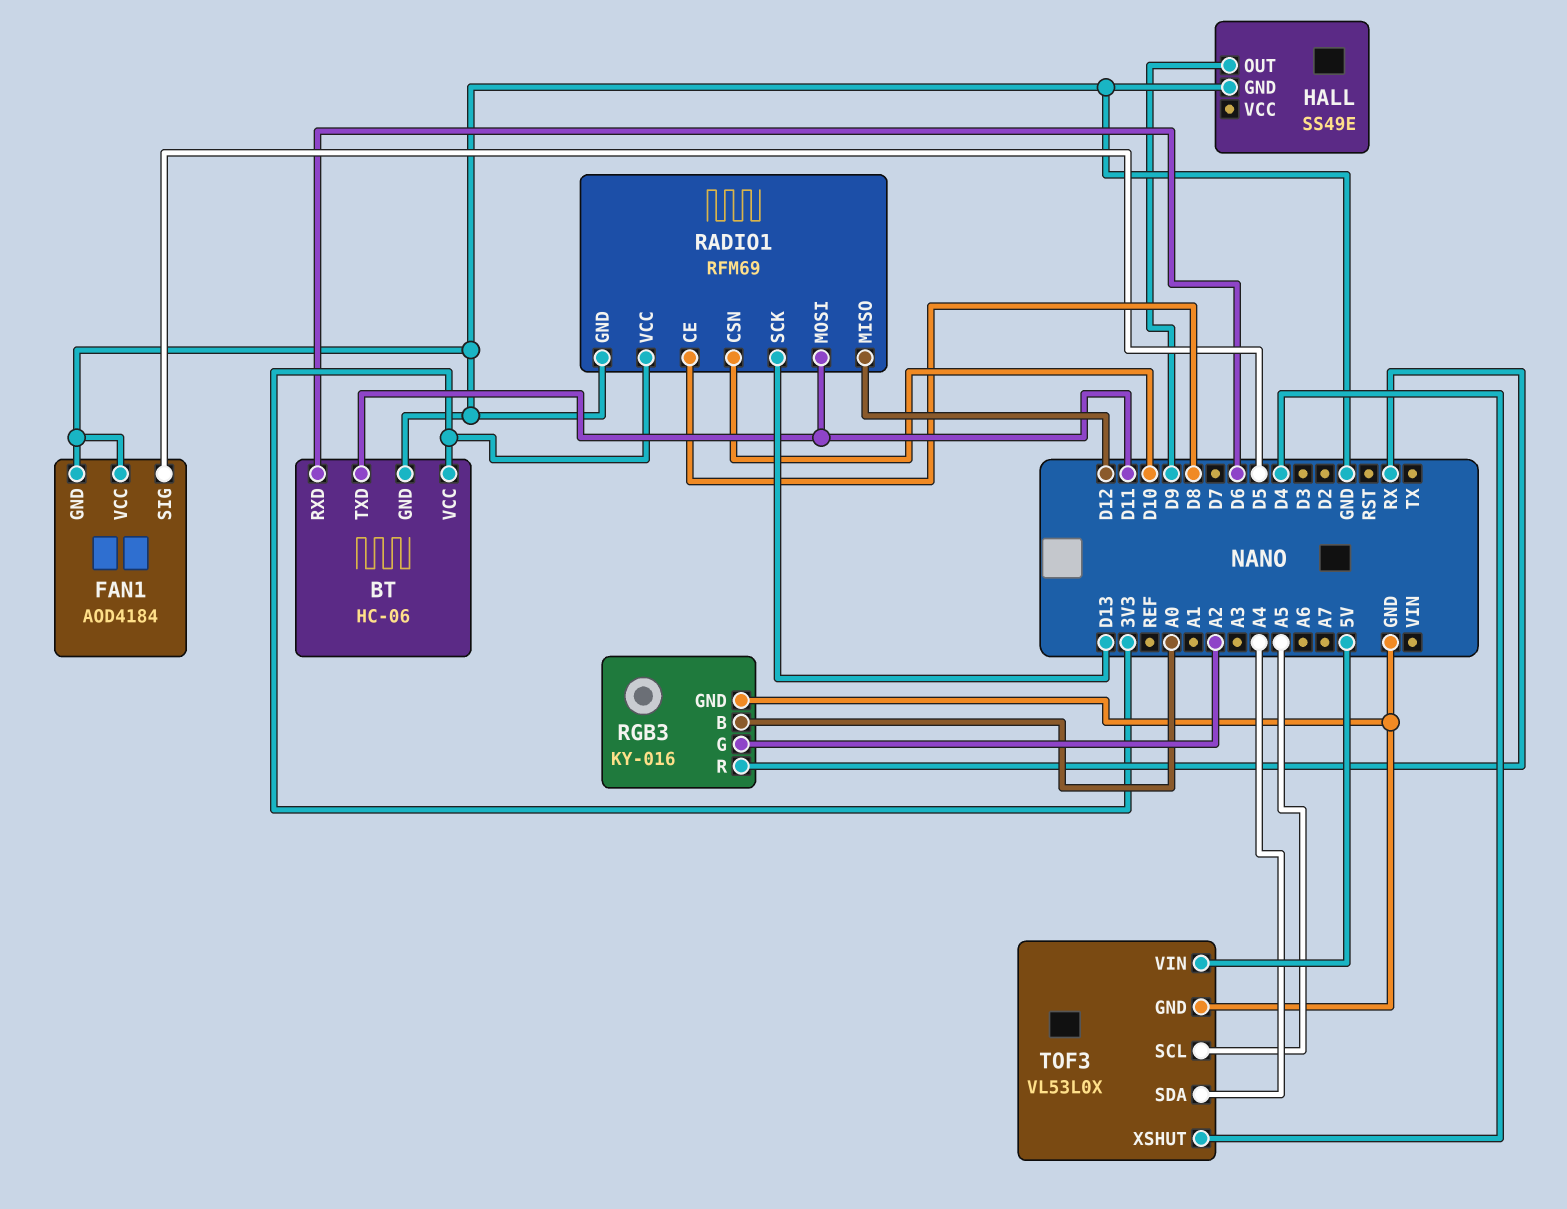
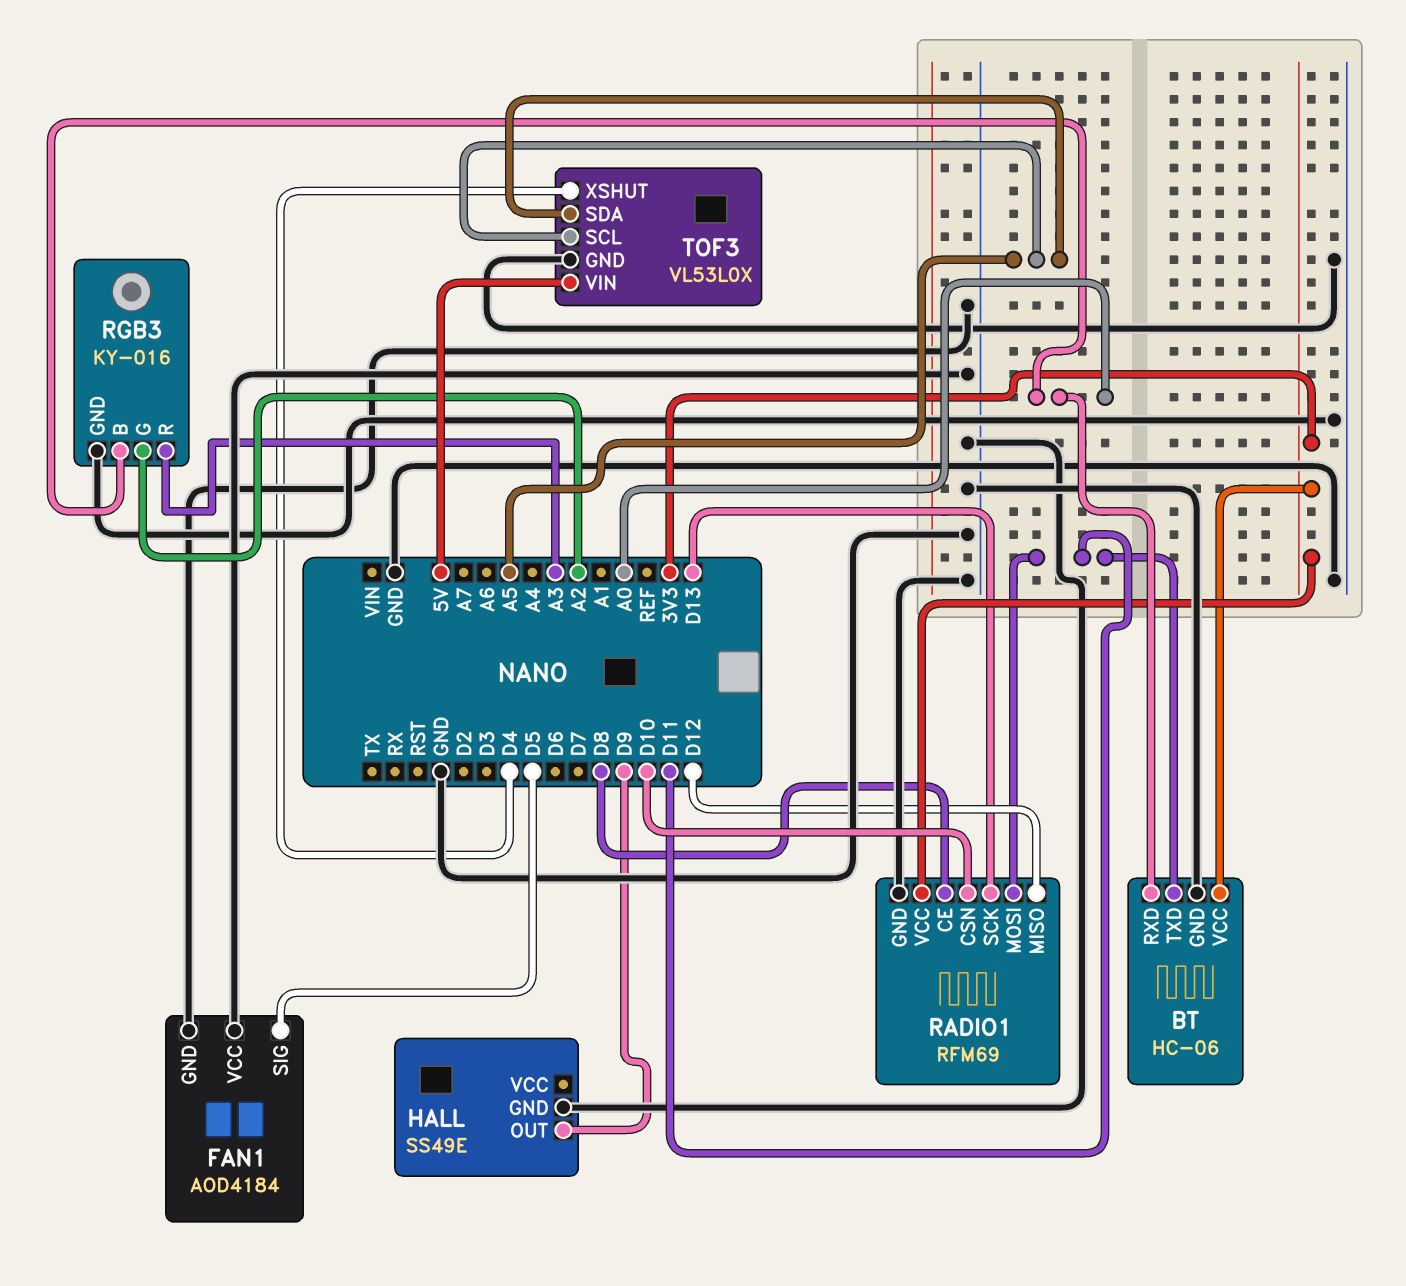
BT pin RXD: D6 -> A0
RGB3 pin R: RX -> A3
TOF3 pin SDA: A4 -> A5

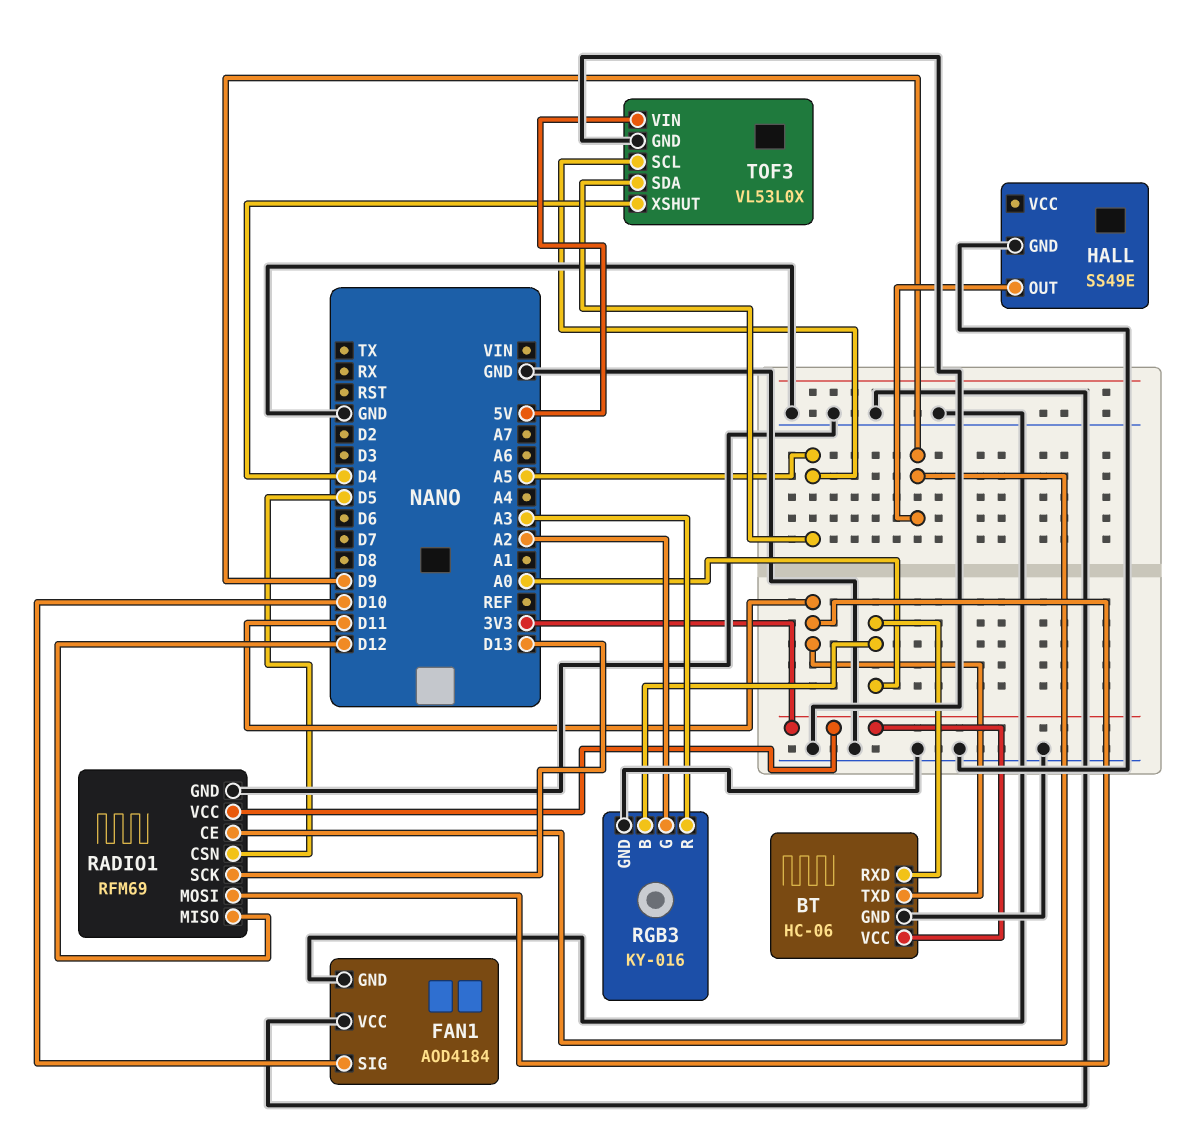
FAN1 pin SIG: D5 -> D10
RADIO1 pin CE: D8 -> D9
RADIO1 pin CSN: D10 -> D5

